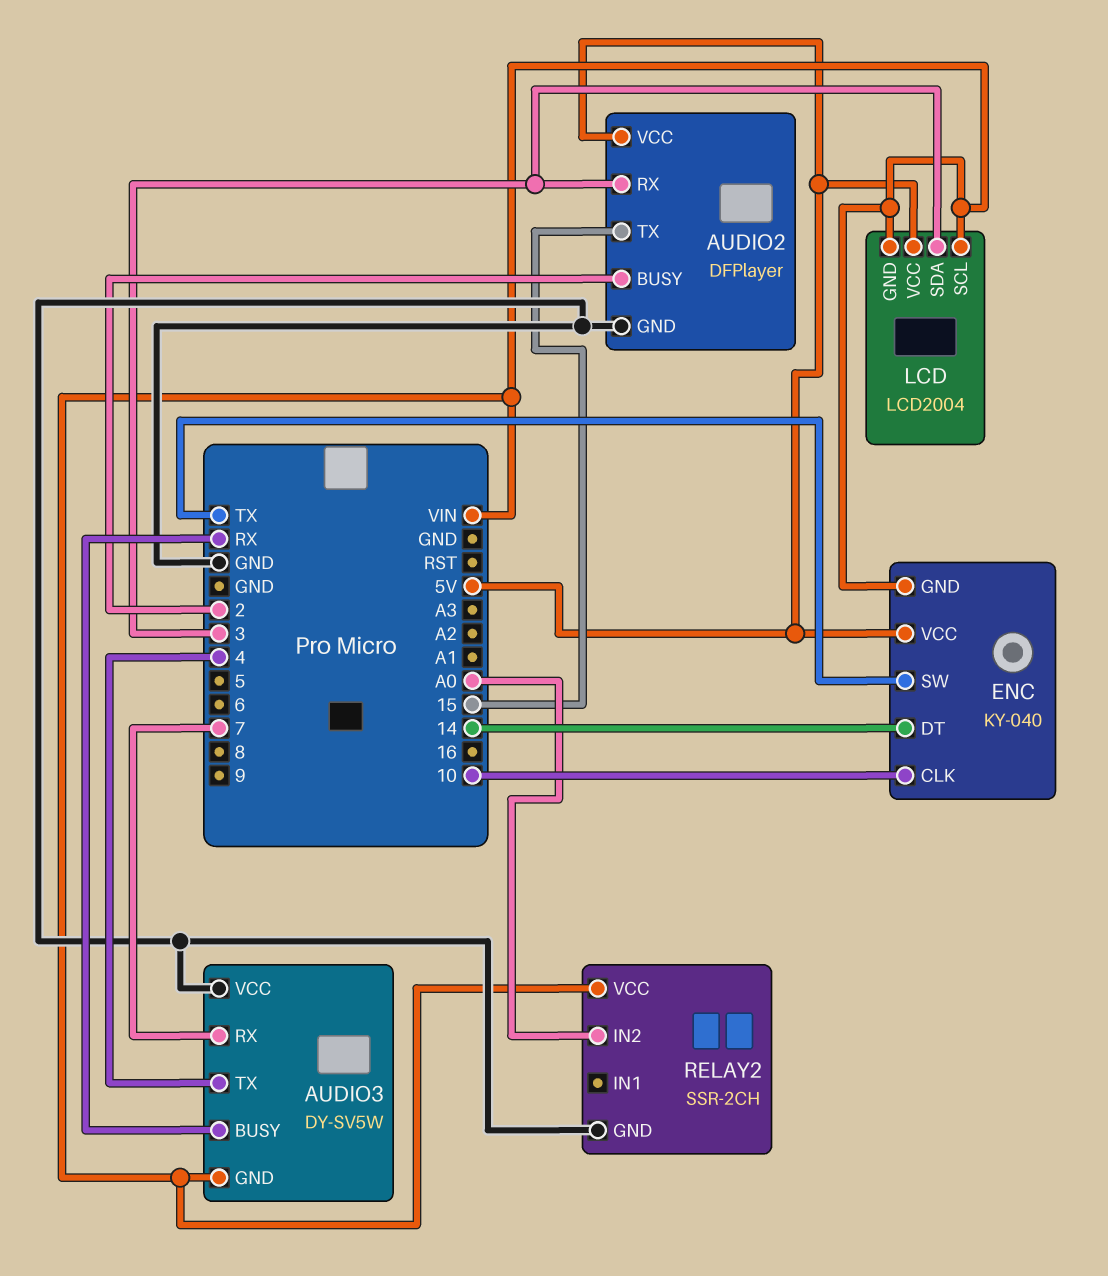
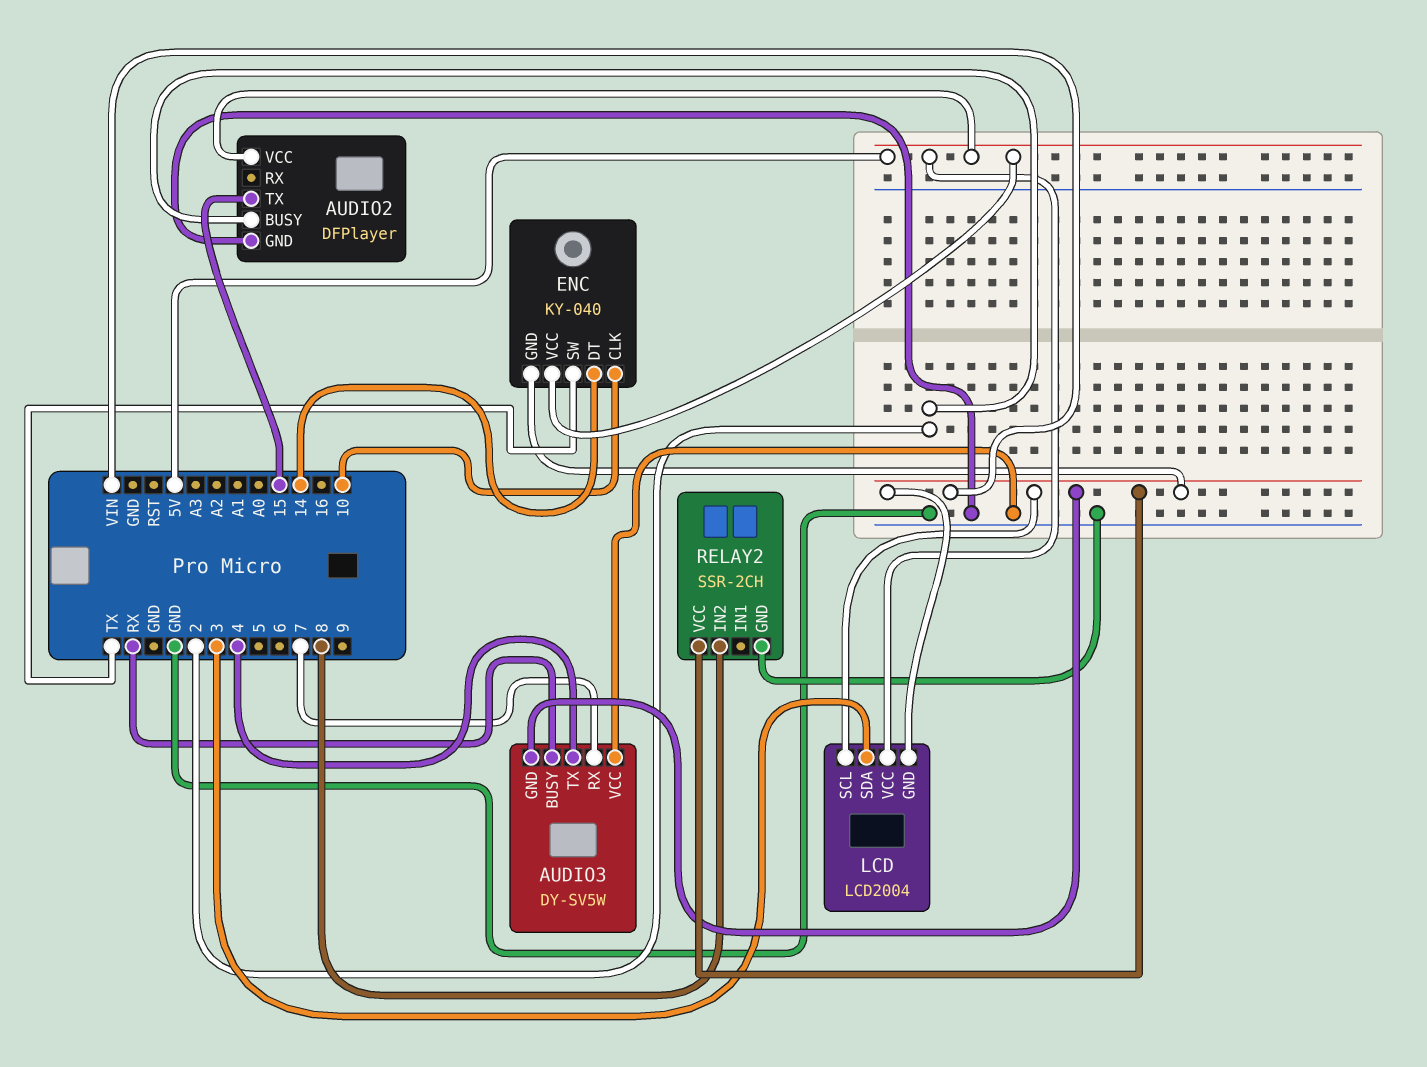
AUDIO2 pin RX: 3 -> none
RELAY2 pin IN2: A0 -> 8

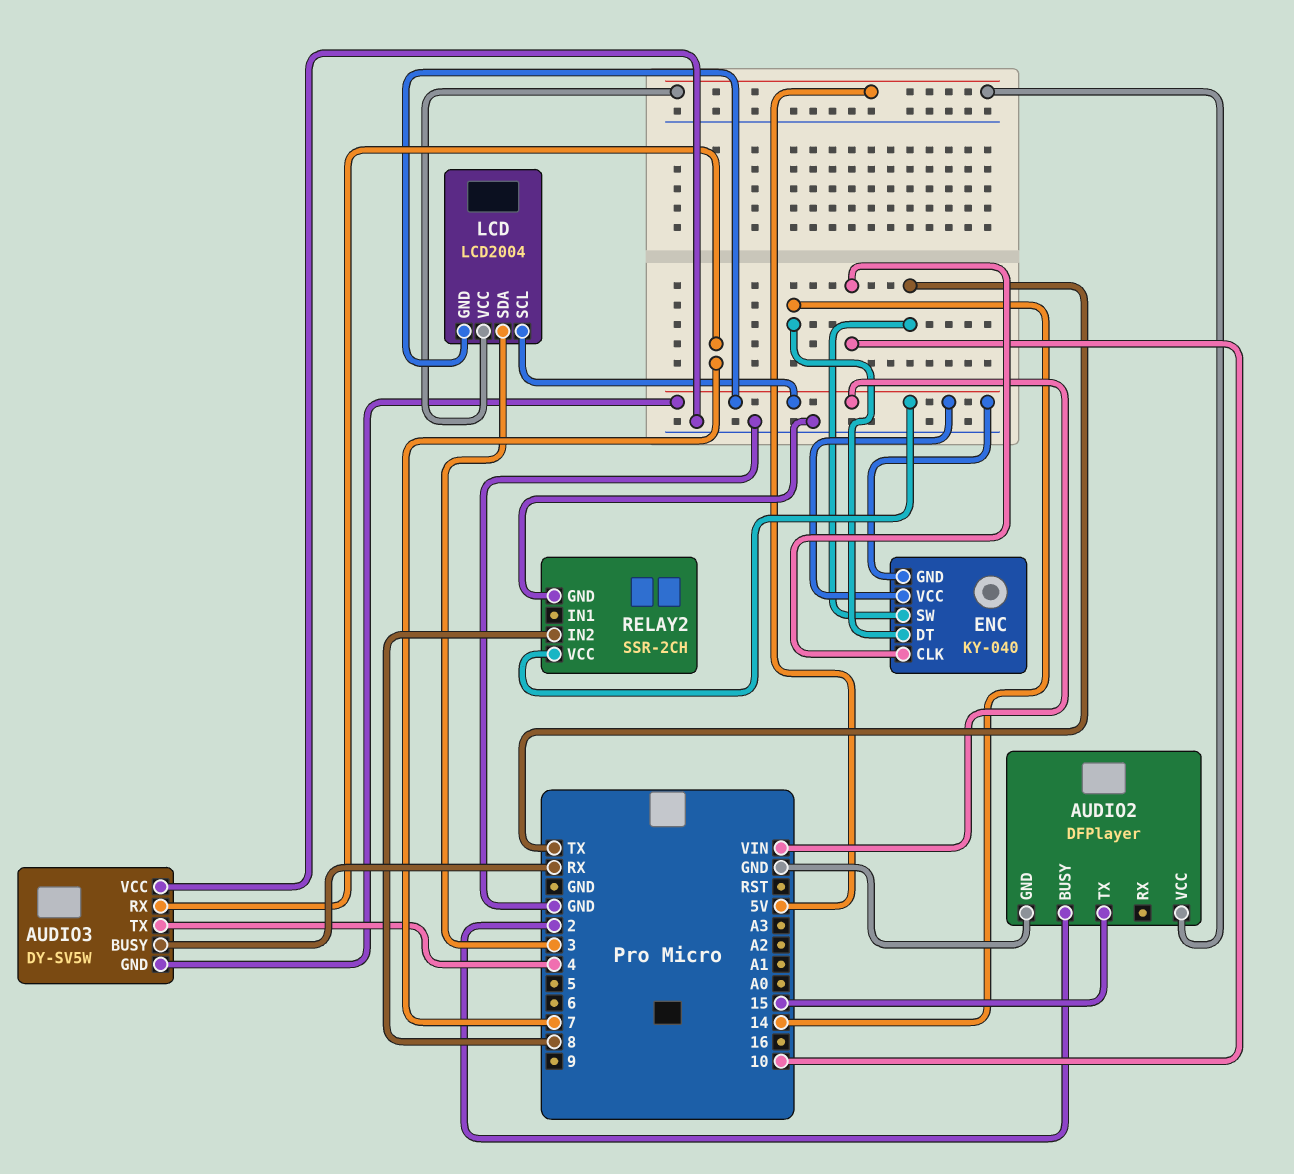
ENC pin VCC: 5V -> VIN

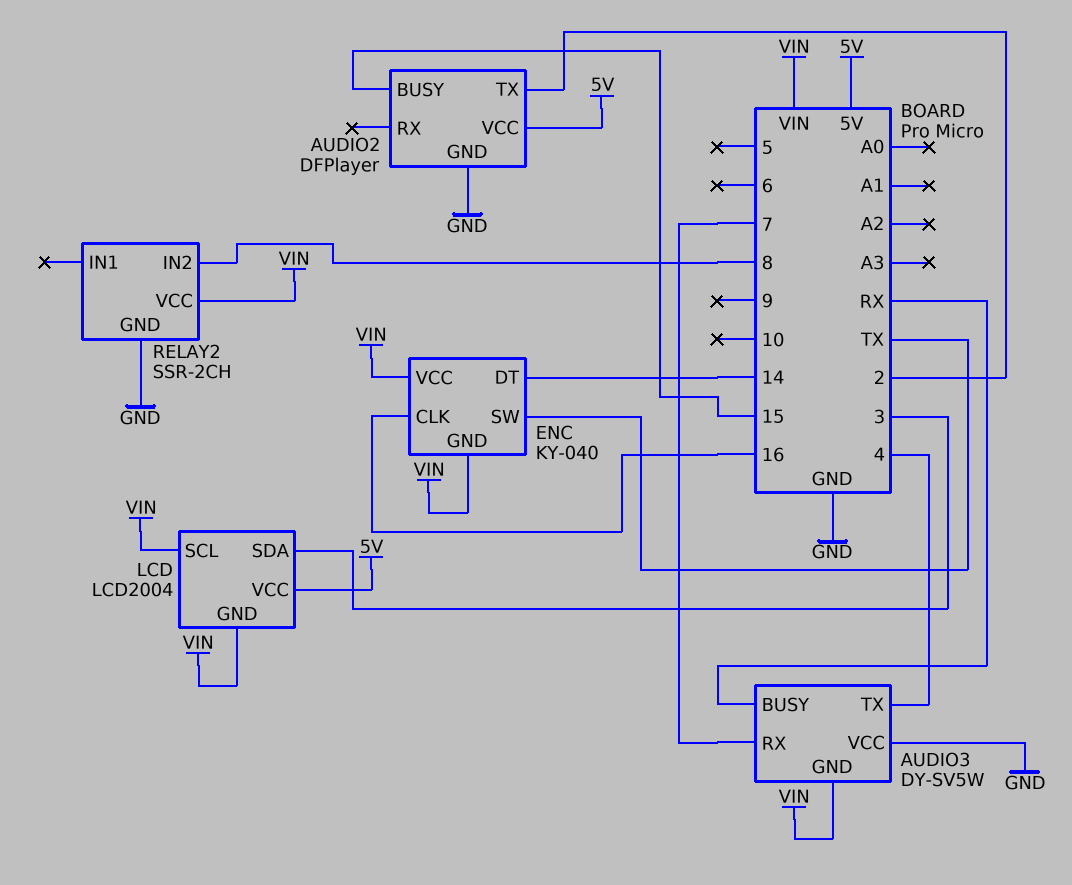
AUDIO2 pin BUSY: 2 -> 15
AUDIO2 pin TX: 15 -> 2
ENC pin CLK: 10 -> 16

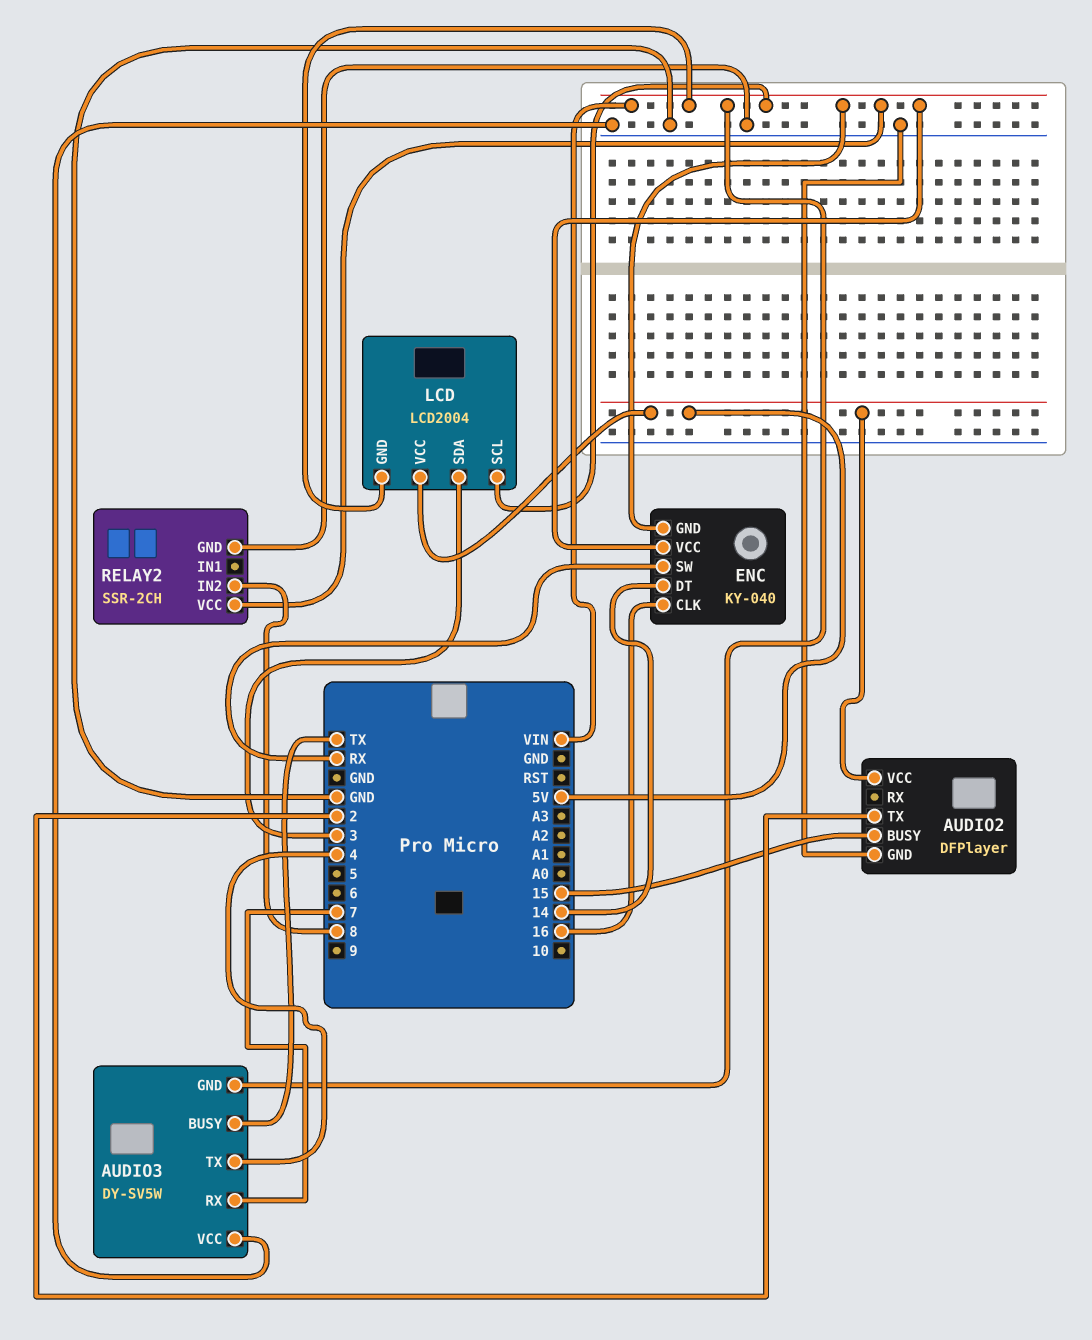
AUDIO3 pin BUSY: RX -> TX
ENC pin SW: TX -> RX

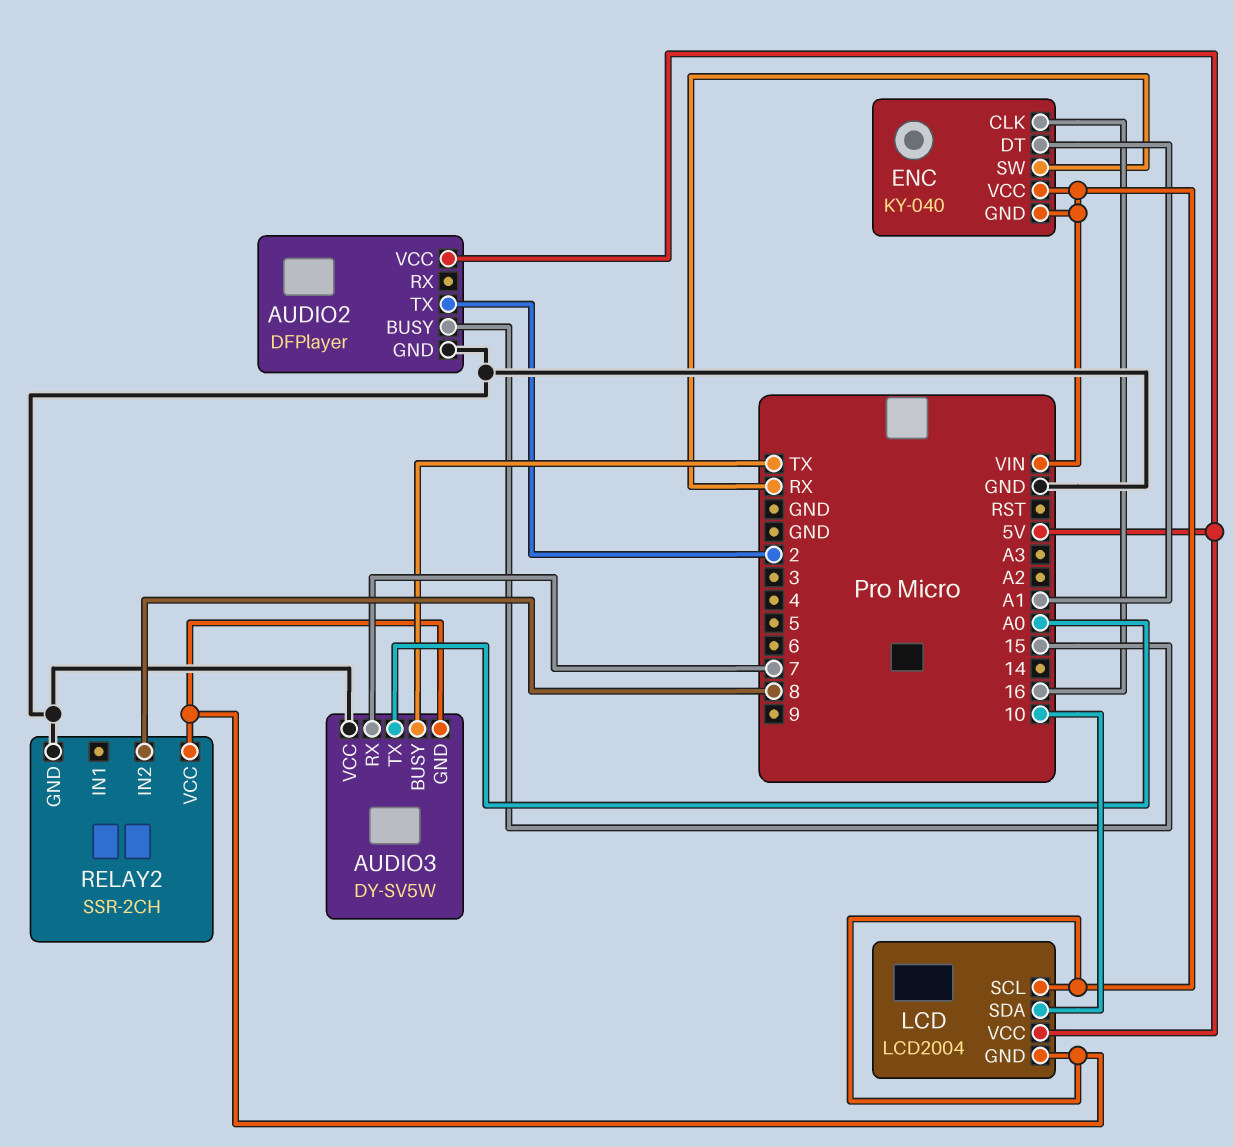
AUDIO3 pin TX: 4 -> A0
ENC pin DT: 14 -> A1
LCD pin SDA: 3 -> 10

